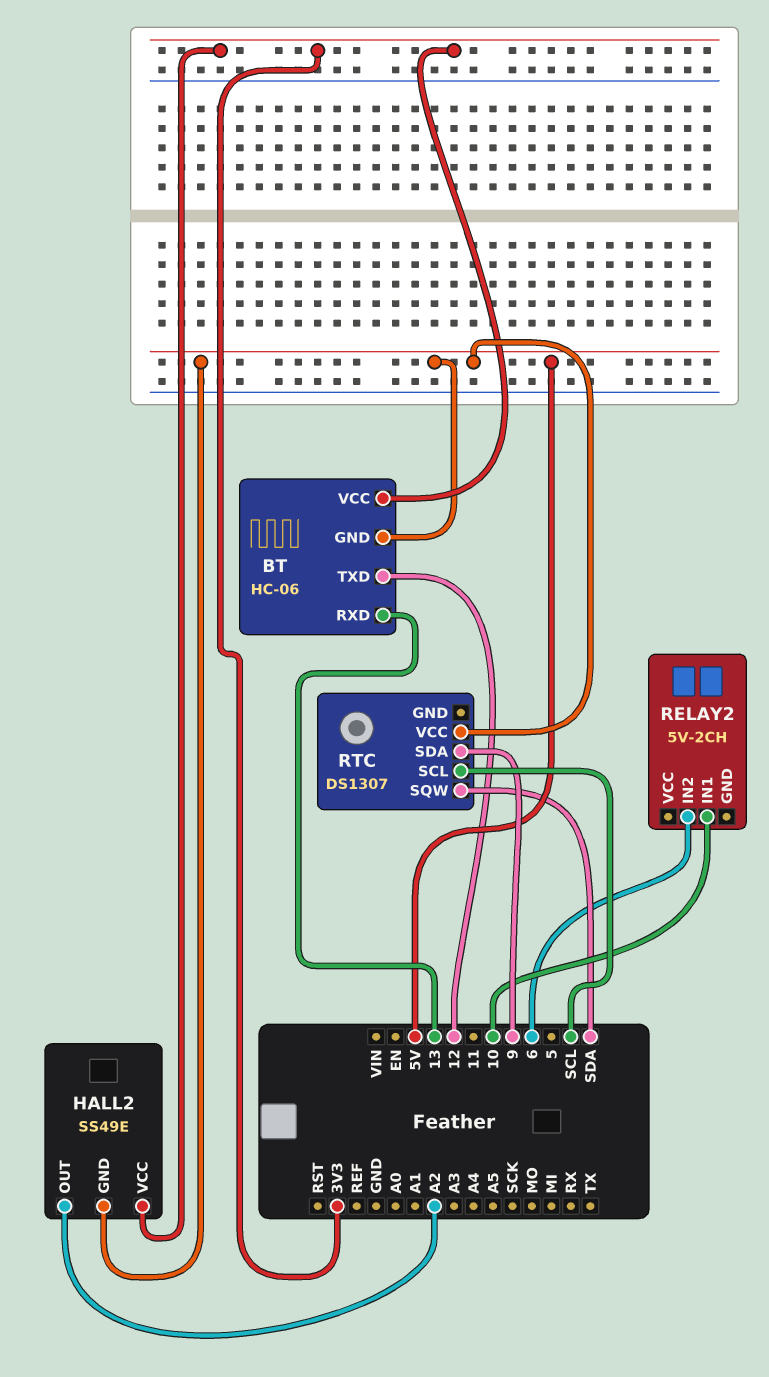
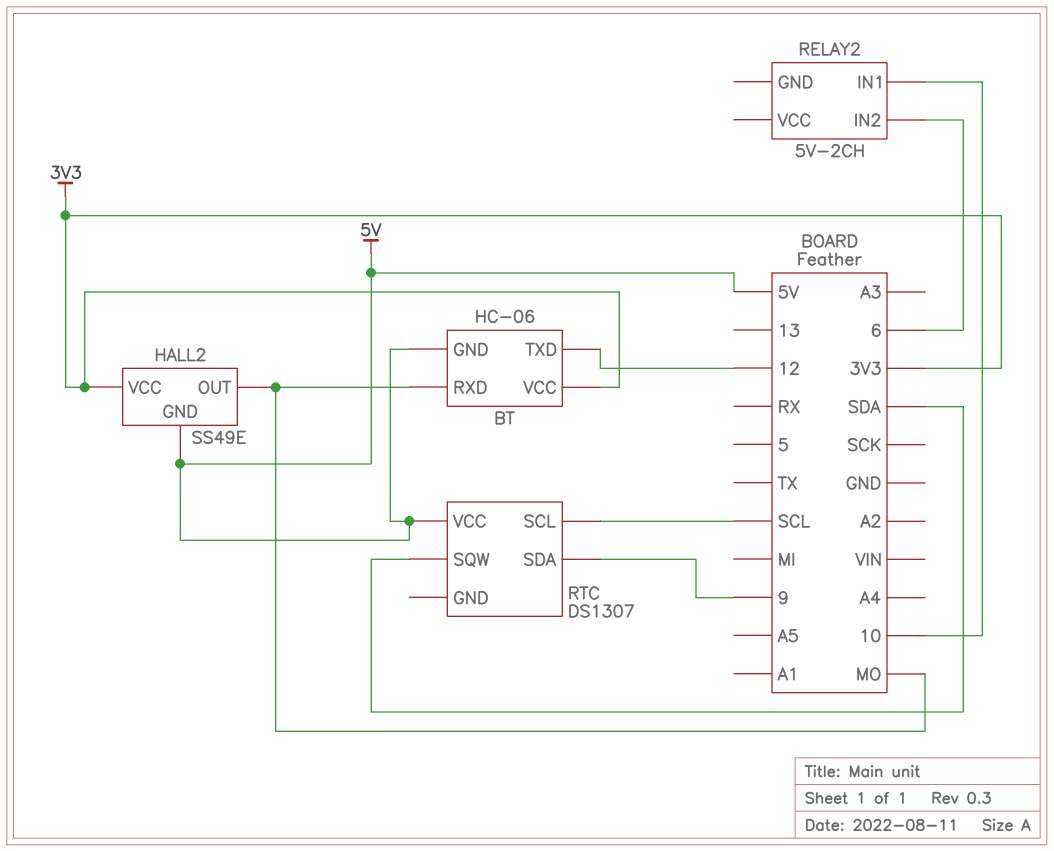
BT pin RXD: 13 -> MO
HALL2 pin OUT: A2 -> MO

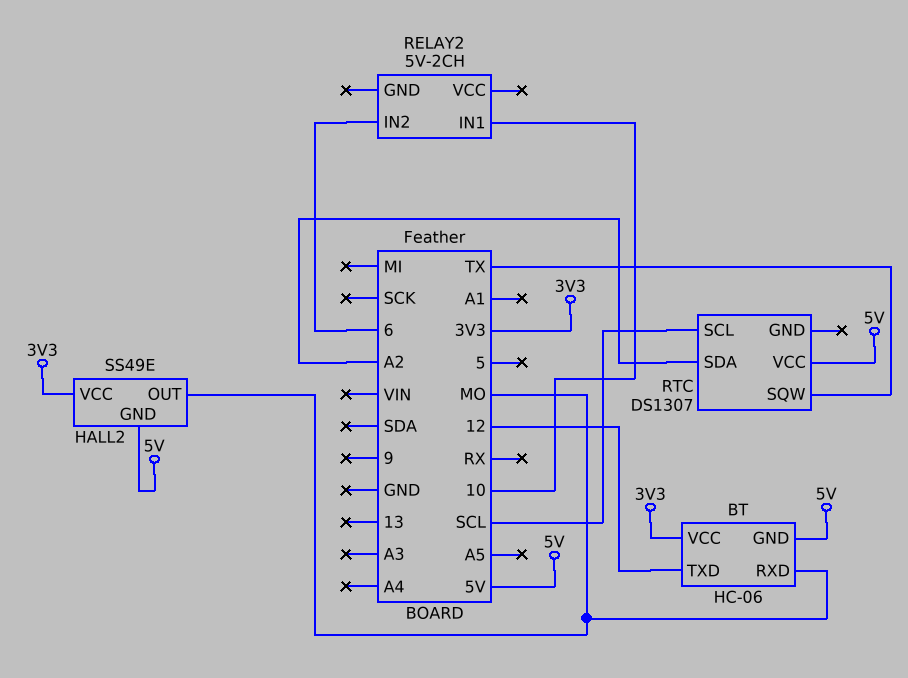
RTC pin SDA: 9 -> A2
RTC pin SQW: SDA -> TX

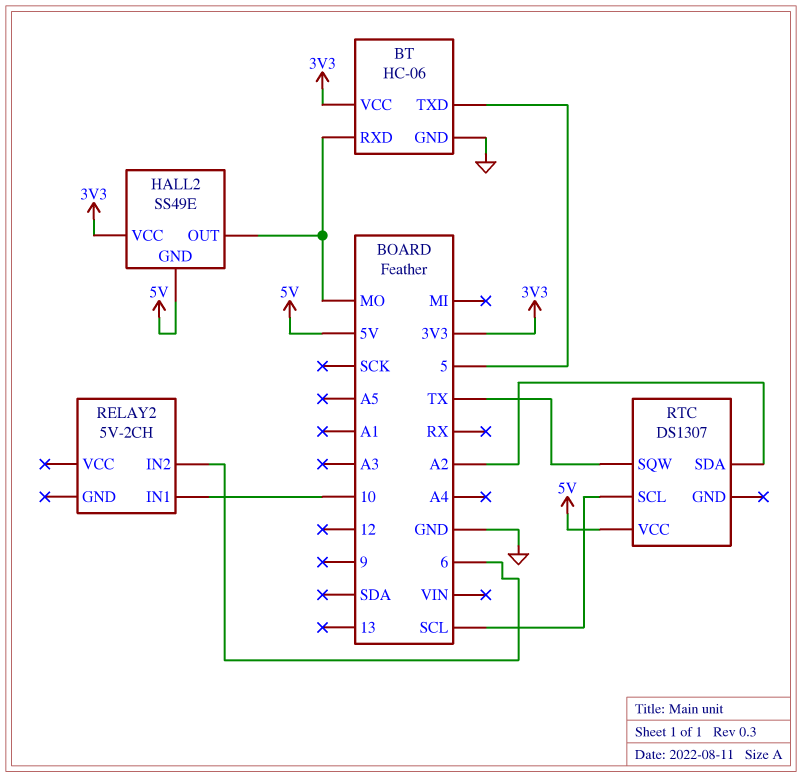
BT pin GND: 5V -> GND
BT pin TXD: 12 -> 5

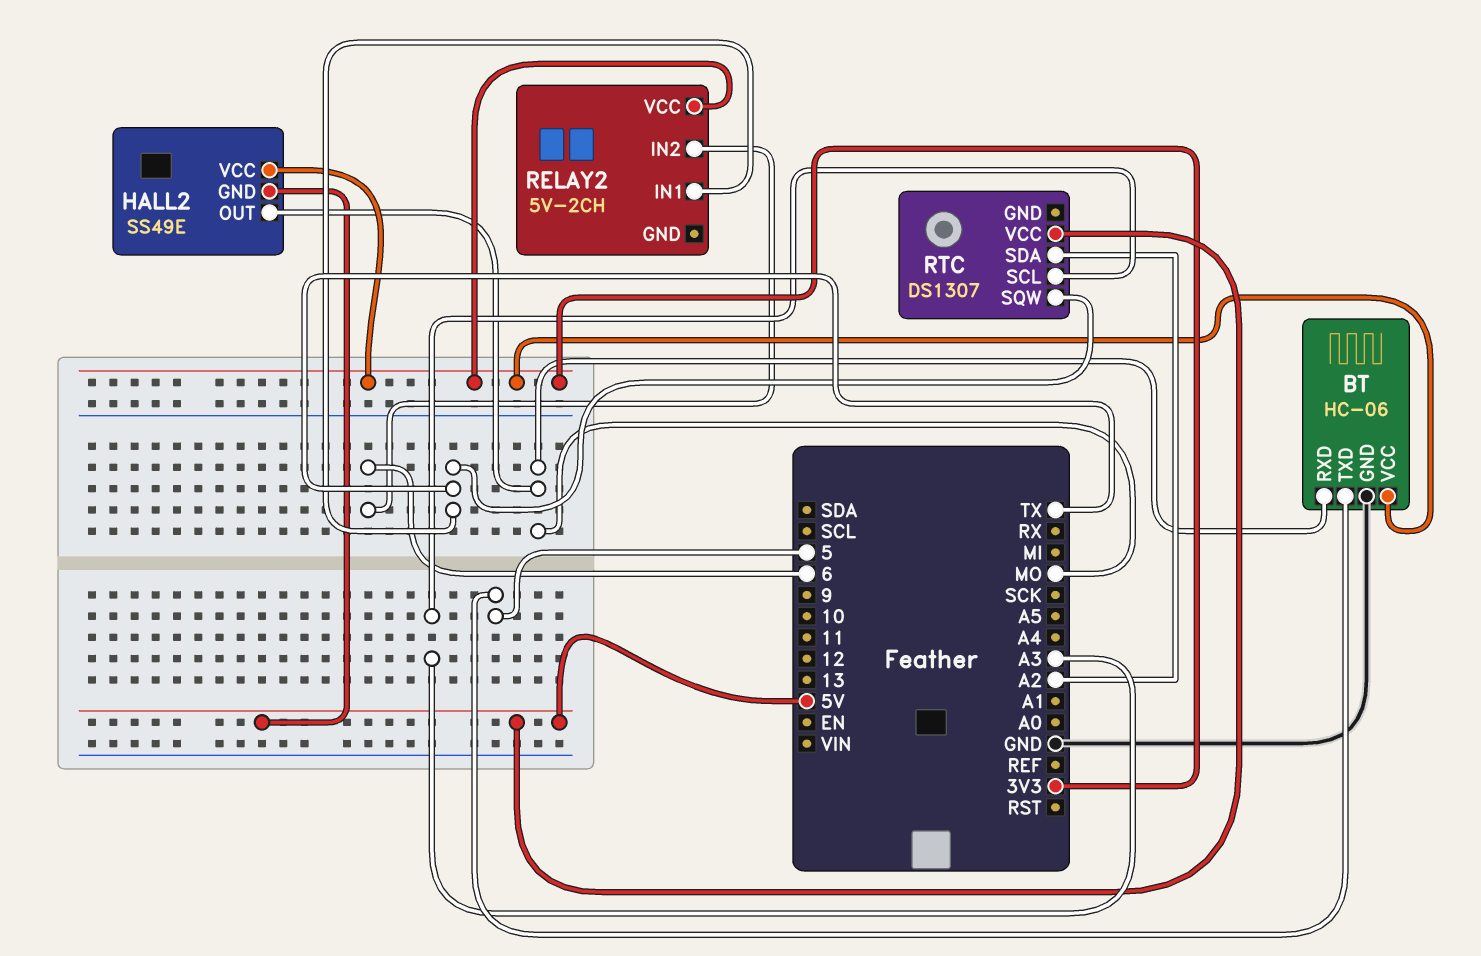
RELAY2 pin IN1: 10 -> TX
RELAY2 pin VCC: none -> 3V3
RTC pin SCL: SCL -> A3

